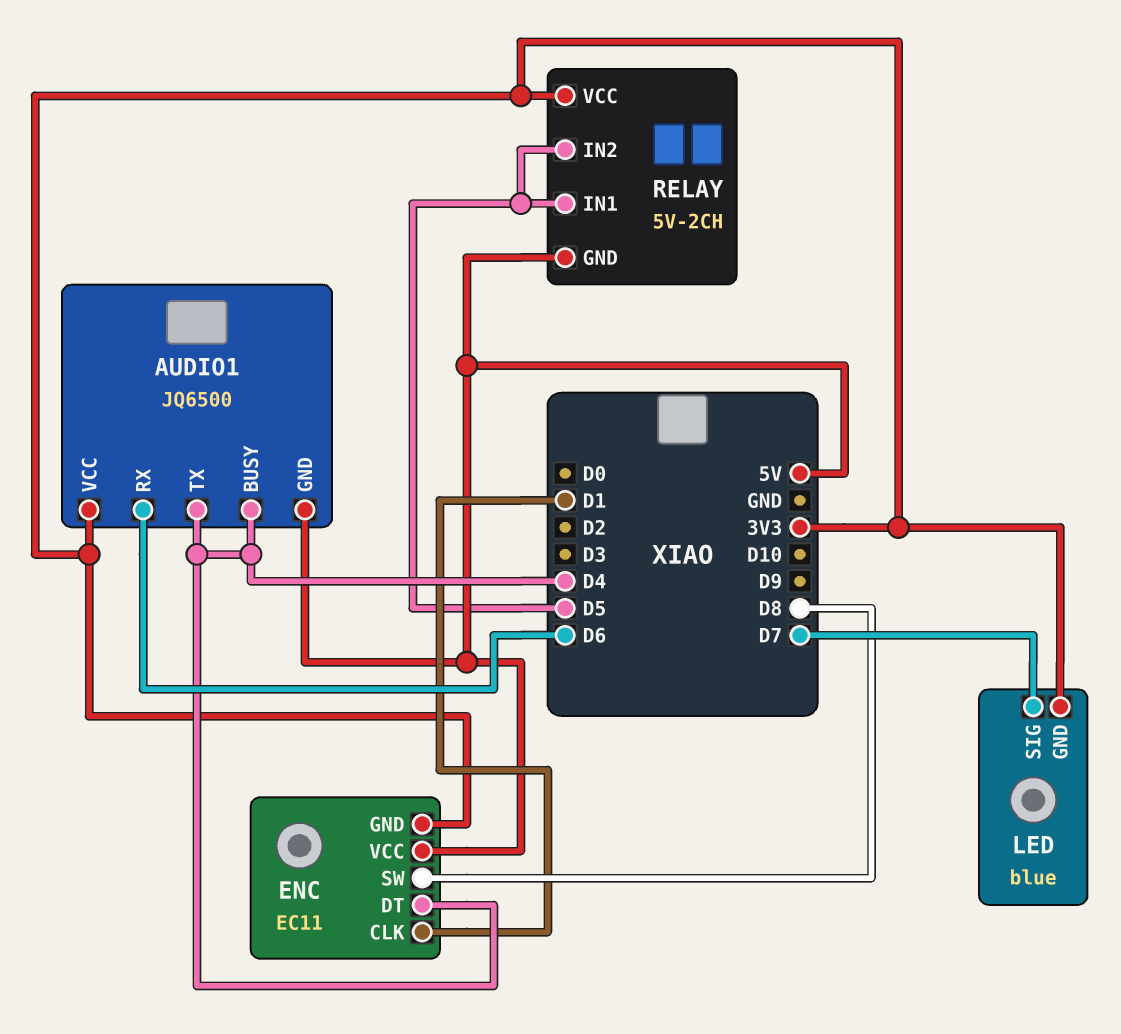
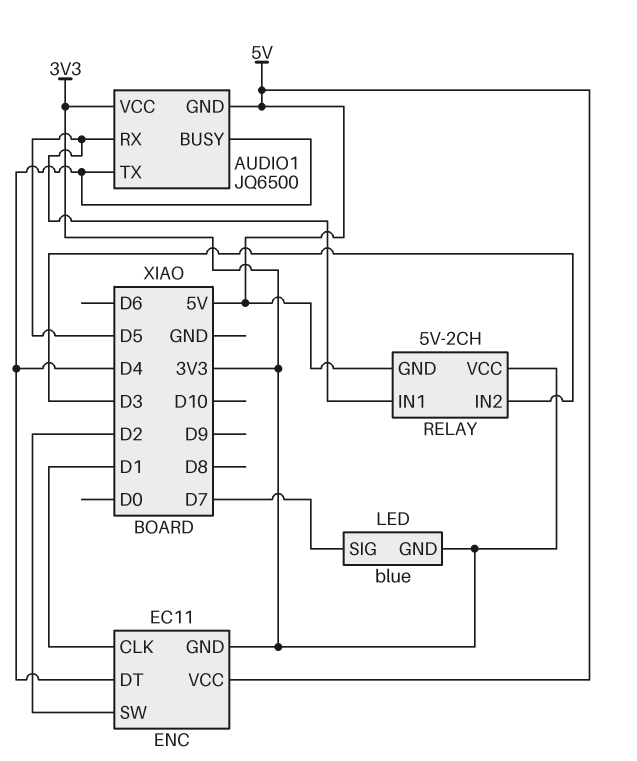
AUDIO1 pin RX: D6 -> D5
ENC pin SW: D8 -> D2
RELAY pin IN2: D5 -> D3

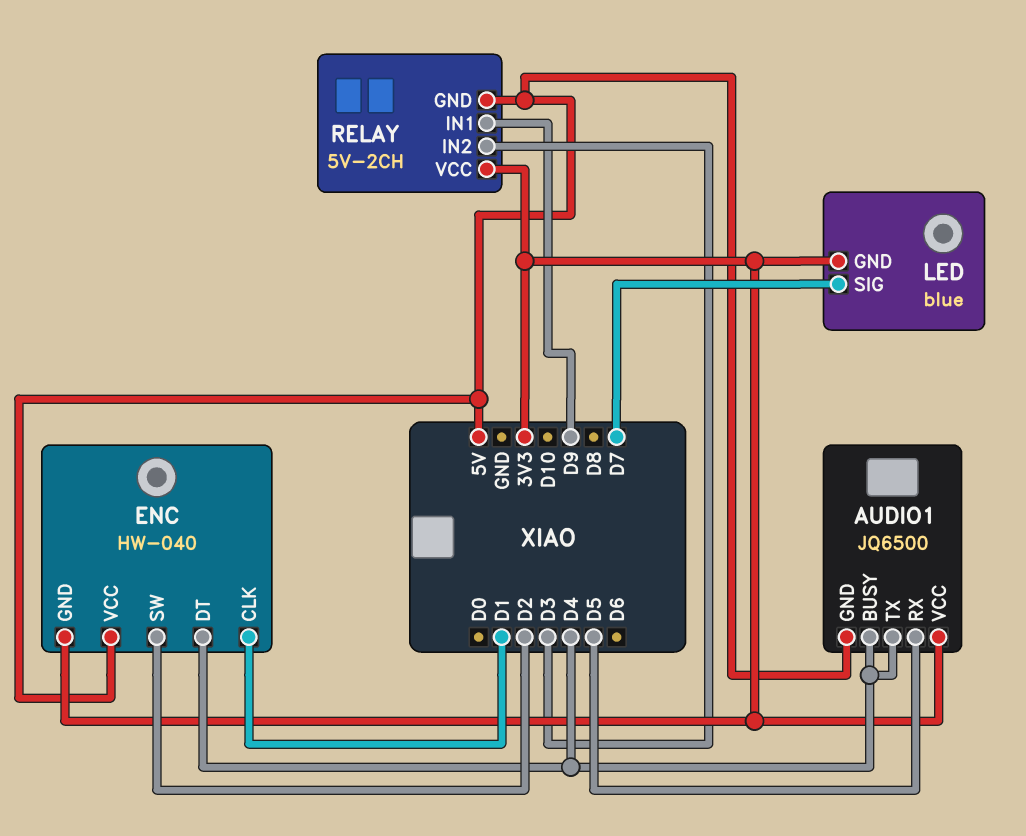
ENC: EC11 -> HW-040
RELAY pin IN1: D5 -> D9

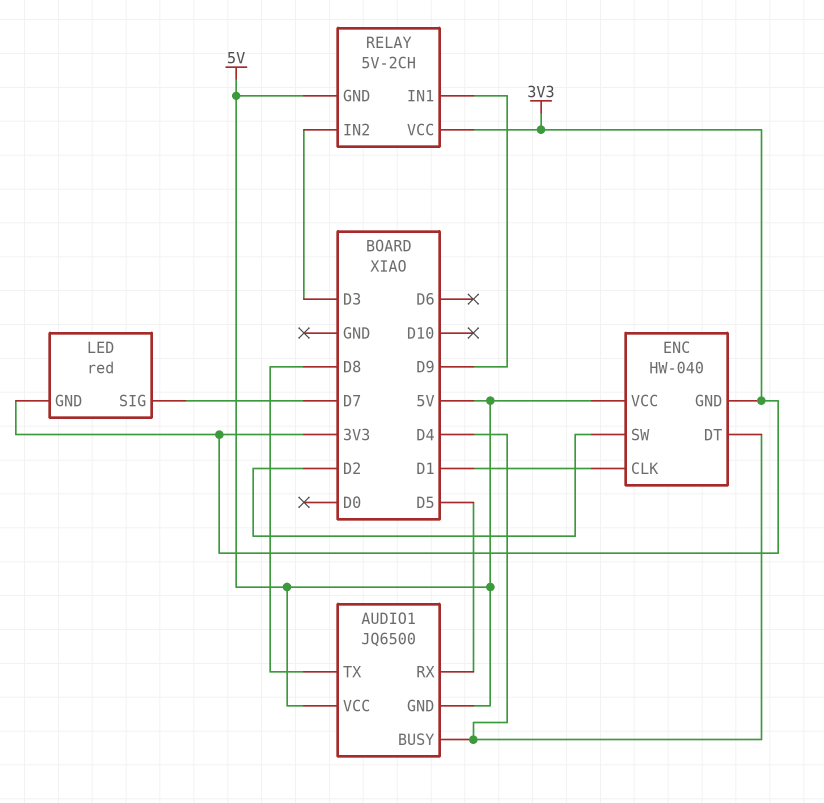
AUDIO1 pin TX: D4 -> D8
AUDIO1 pin VCC: 3V3 -> 5V
LED: blue -> red

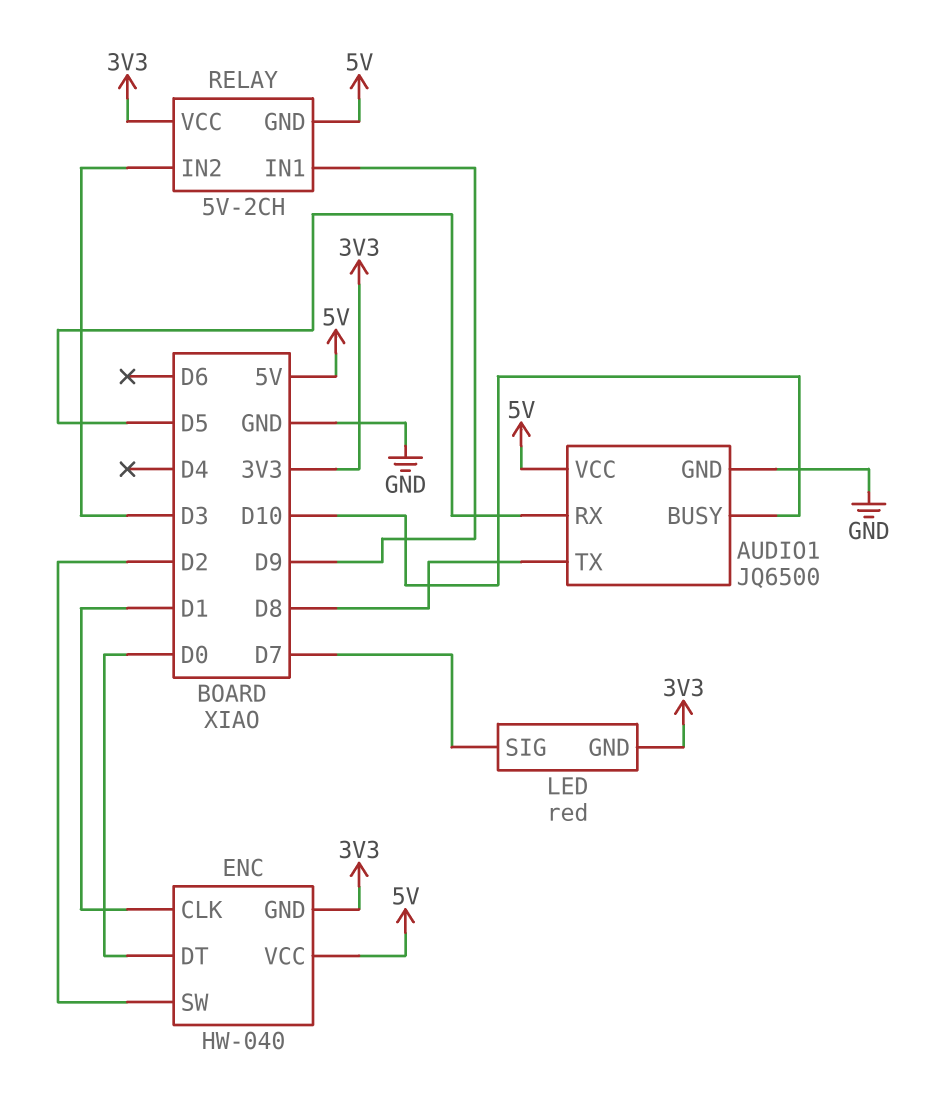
AUDIO1 pin BUSY: D4 -> D10
AUDIO1 pin GND: 5V -> GND
ENC pin DT: D4 -> D0

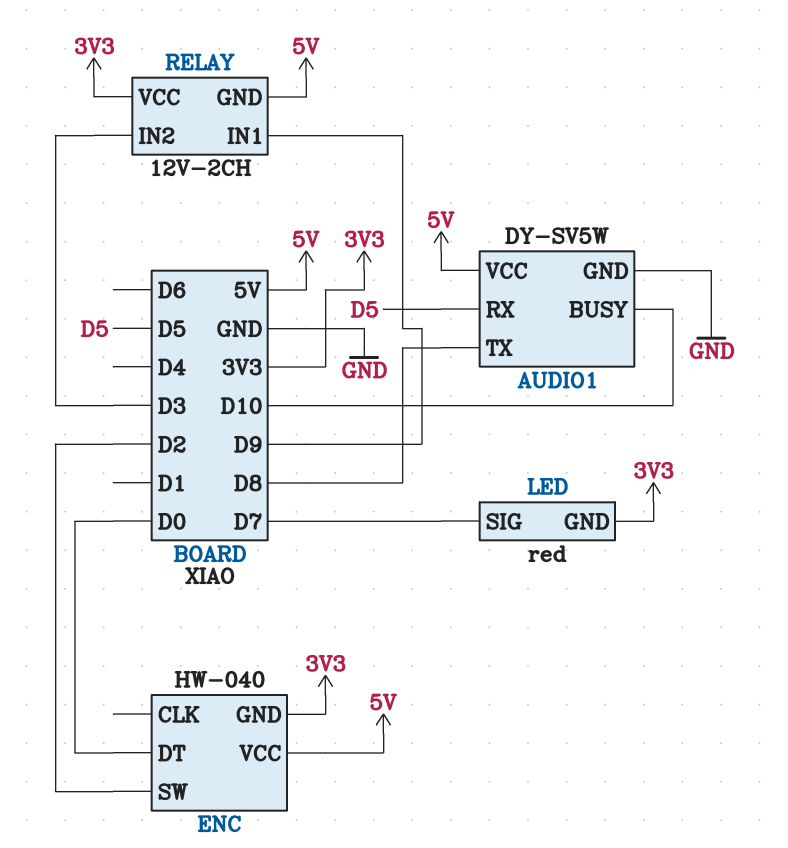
AUDIO1: JQ6500 -> DY-SV5W
ENC pin CLK: D1 -> none
RELAY: 5V-2CH -> 12V-2CH

